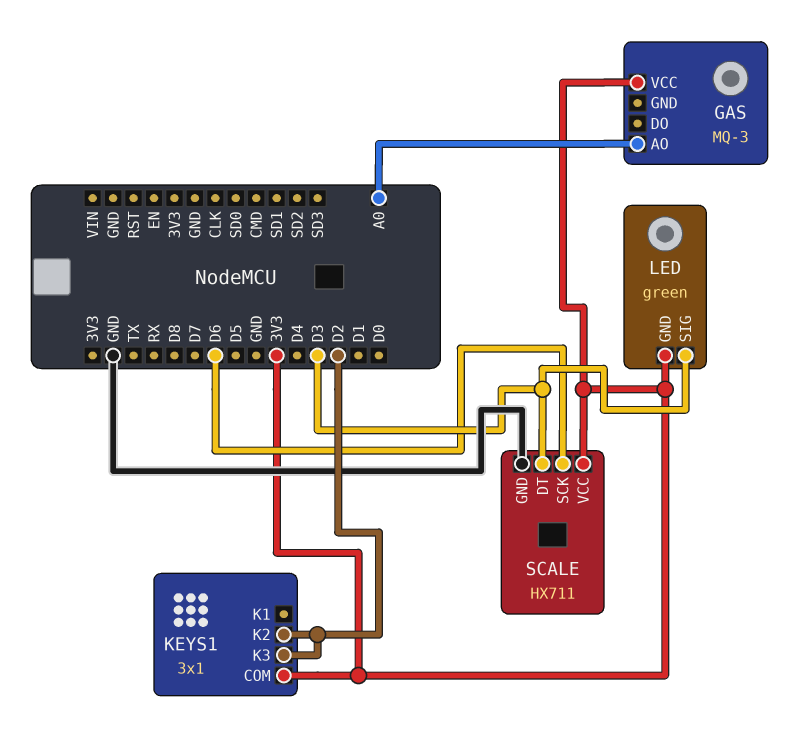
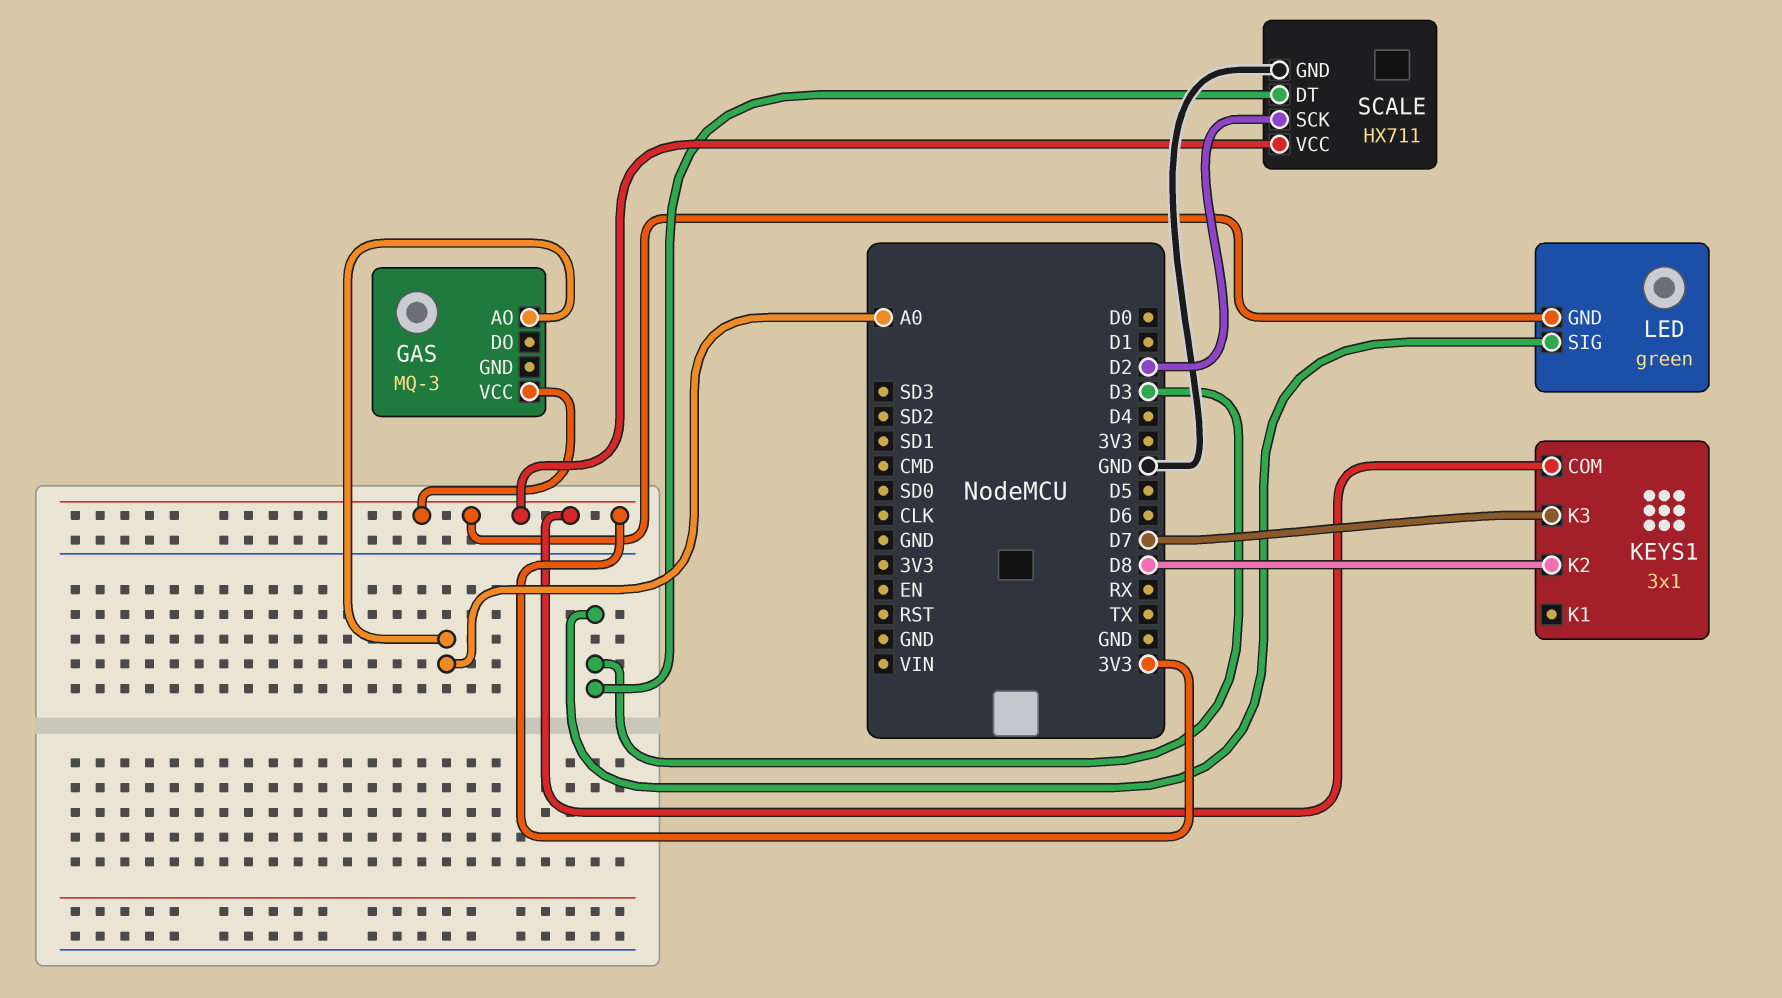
KEYS1 pin K2: D2 -> D8
KEYS1 pin K3: D2 -> D7
SCALE pin SCK: D6 -> D2

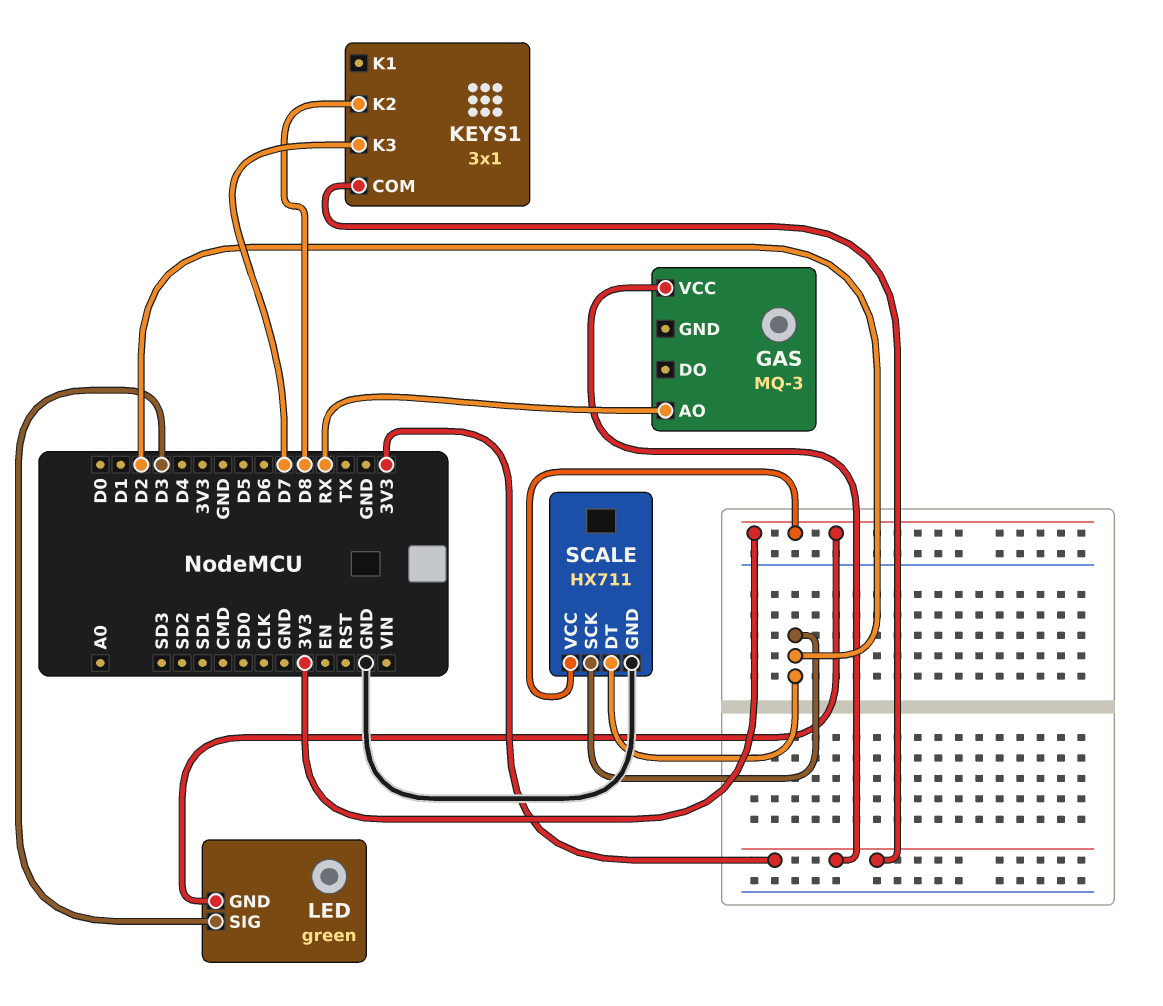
GAS pin AO: A0 -> RX
SCALE pin DT: D3 -> D2

